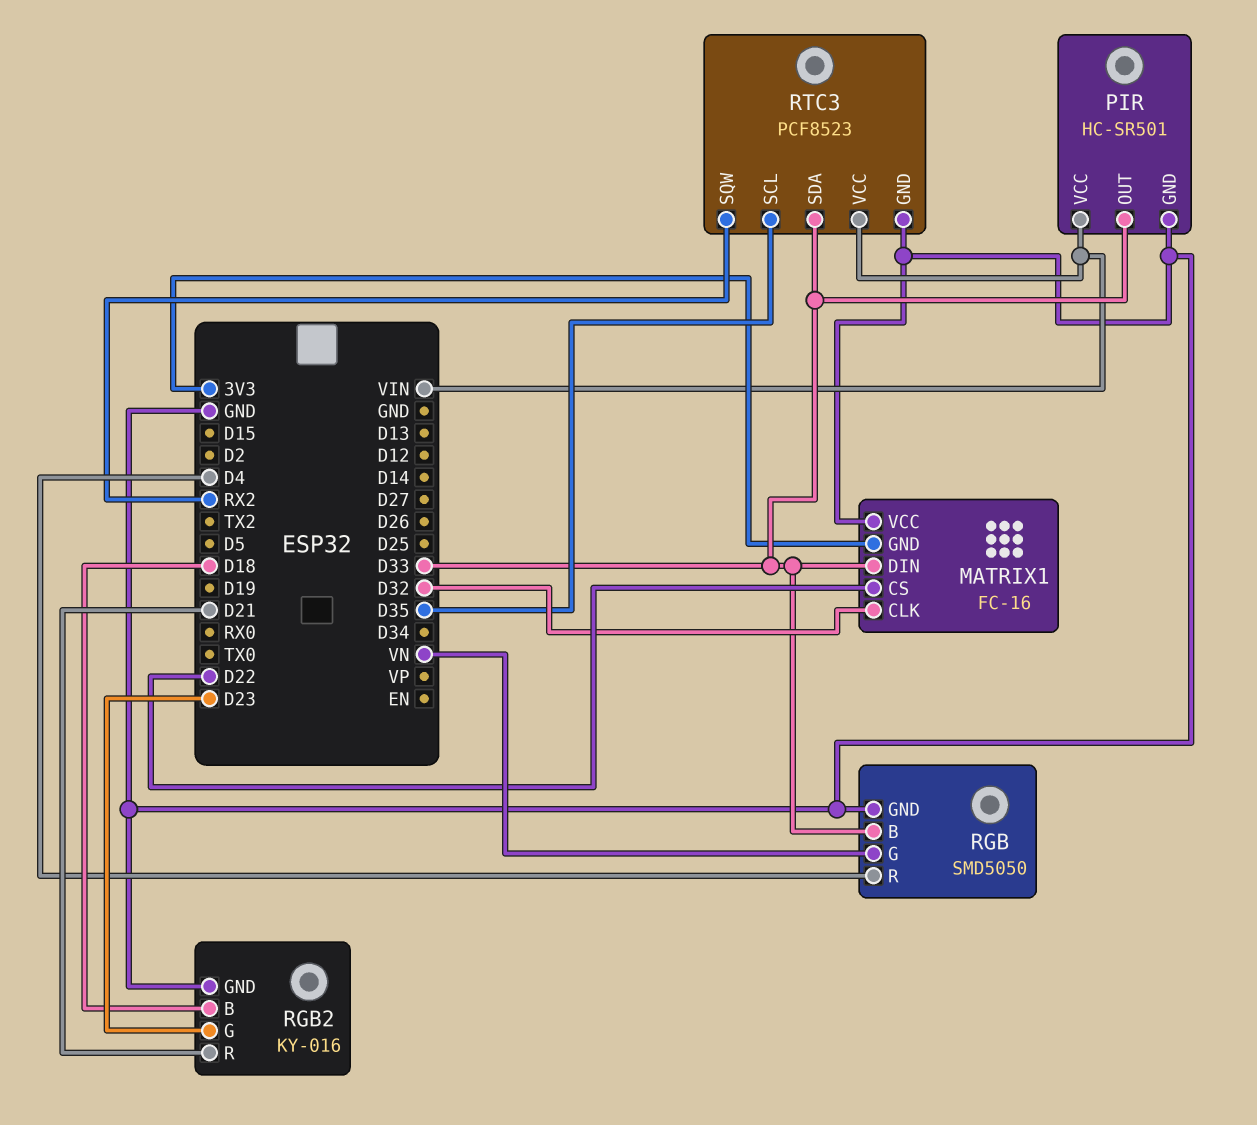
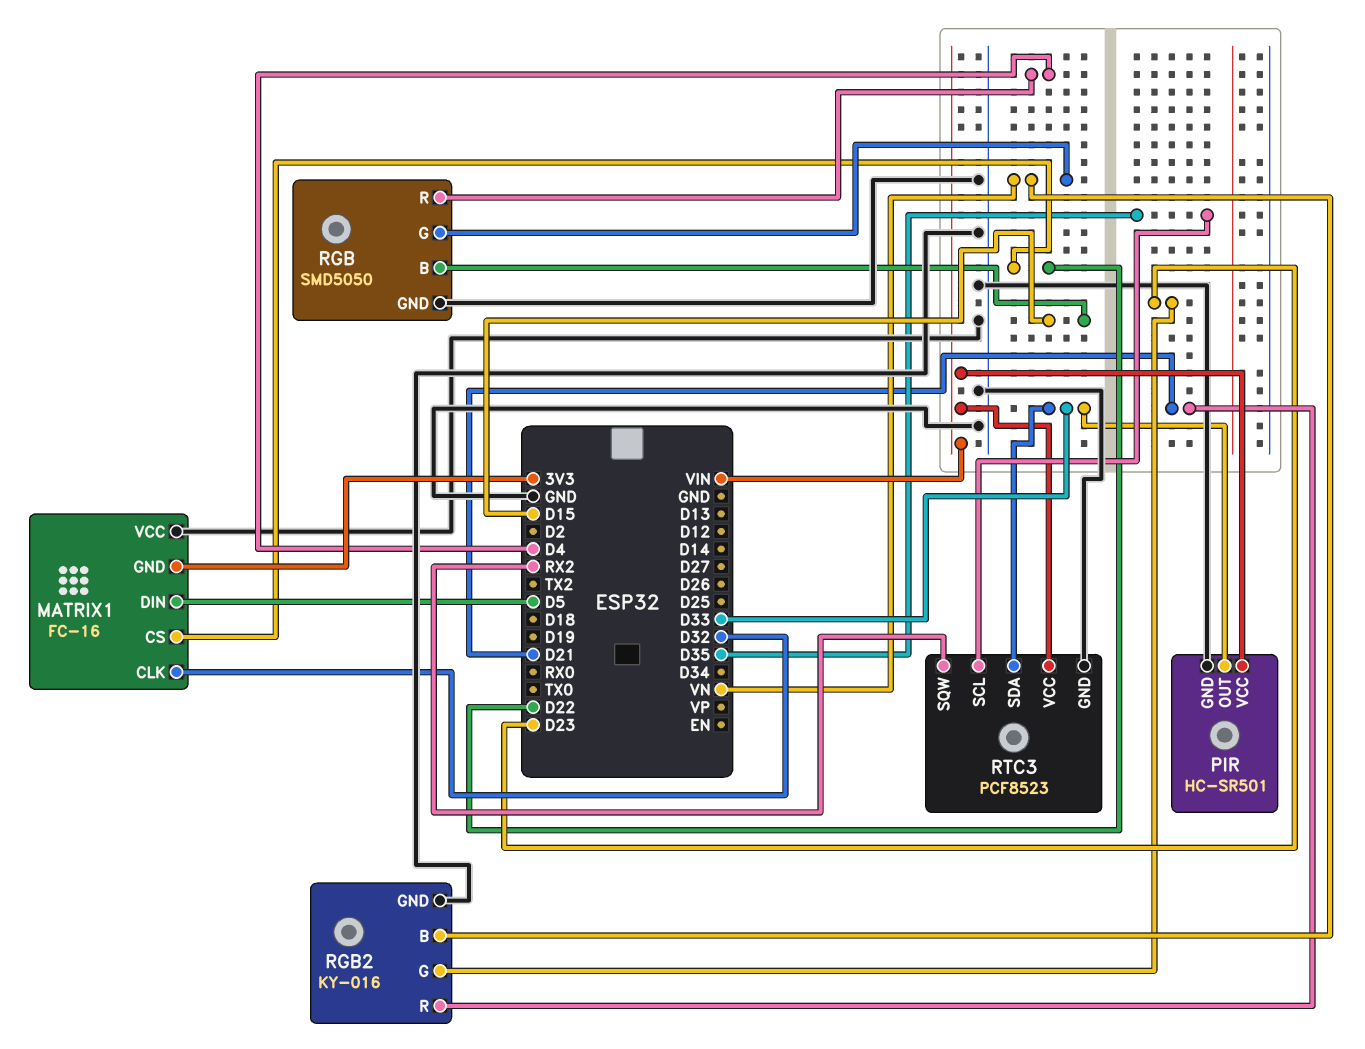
MATRIX1 pin DIN: D33 -> D5
RGB pin B: D33 -> D15
RGB2 pin B: D18 -> VN

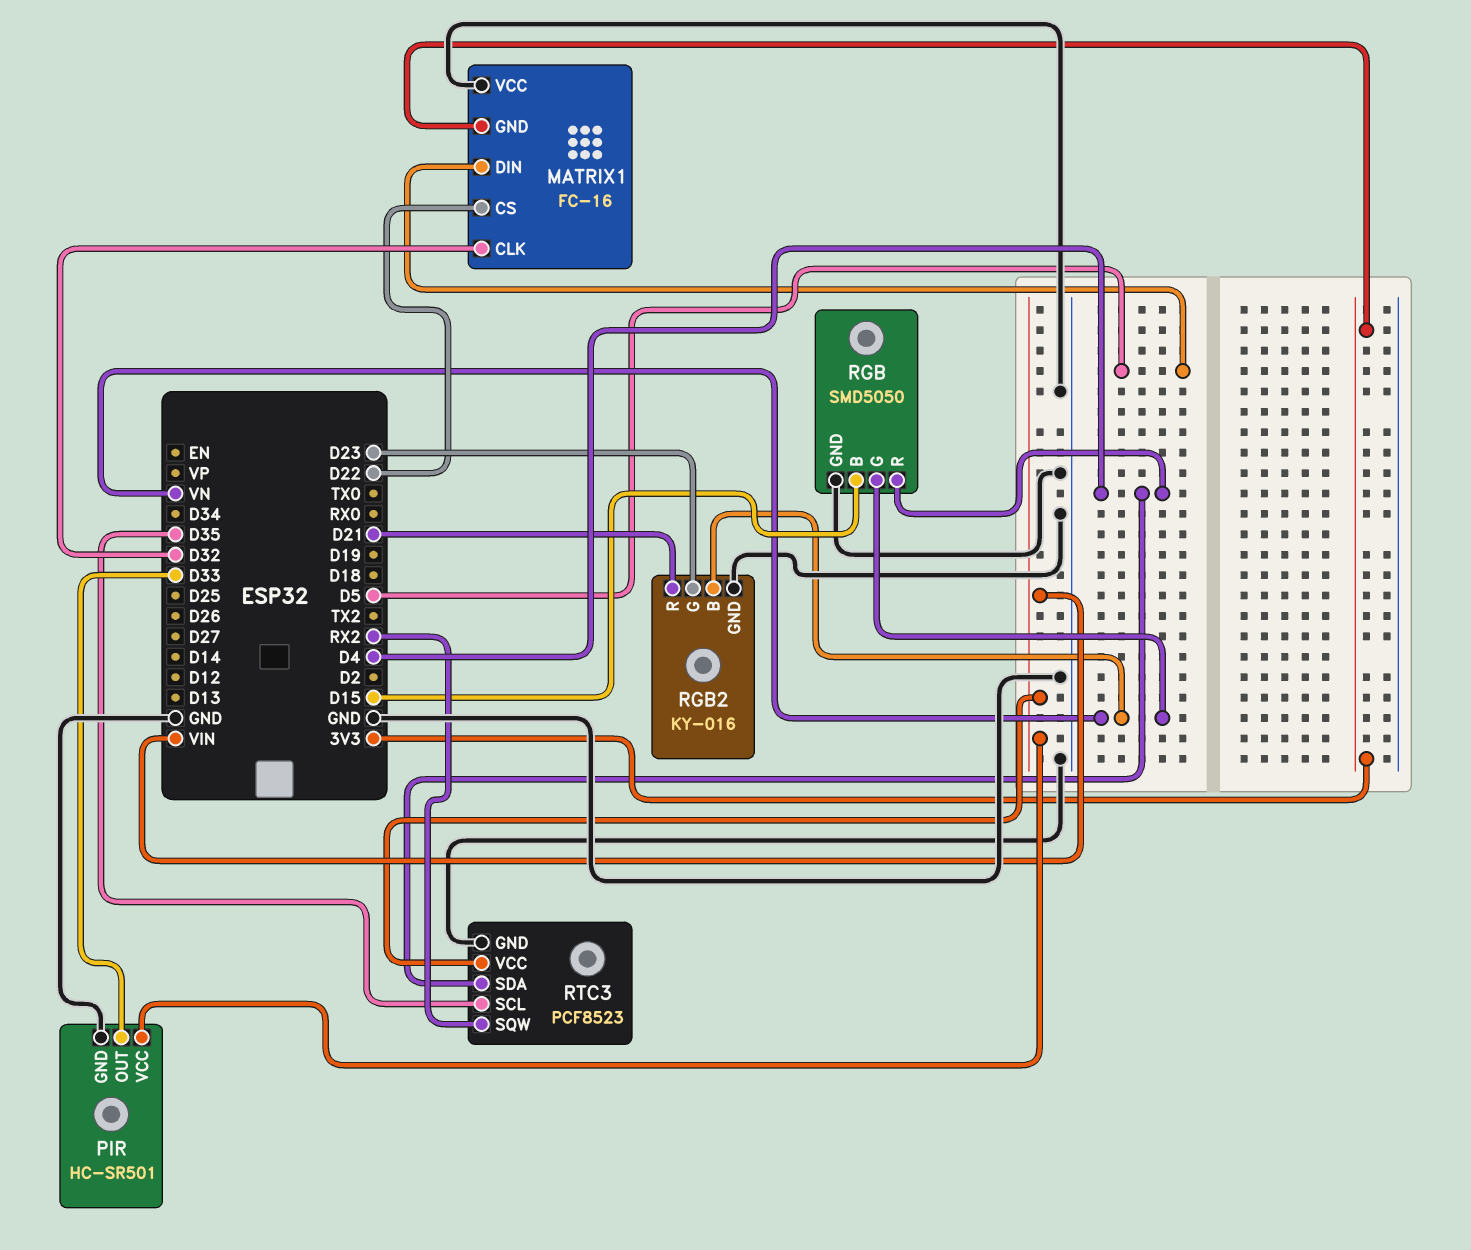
RTC3 pin SDA: D33 -> D4

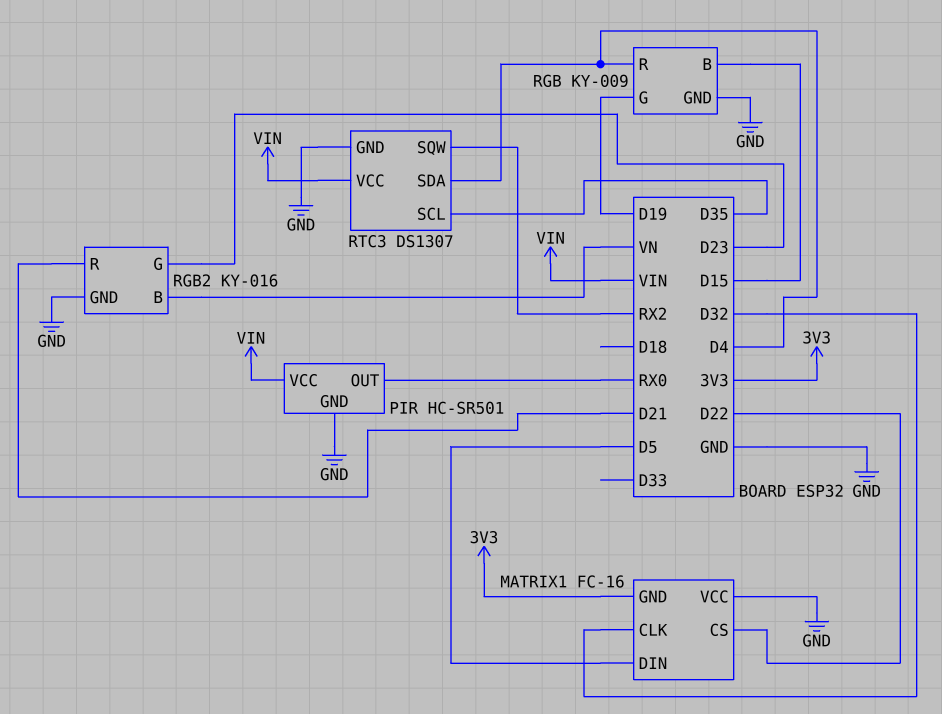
PIR pin OUT: D33 -> RX0
RGB: SMD5050 -> KY-009
RGB pin G: VN -> D19
RTC3: PCF8523 -> DS1307

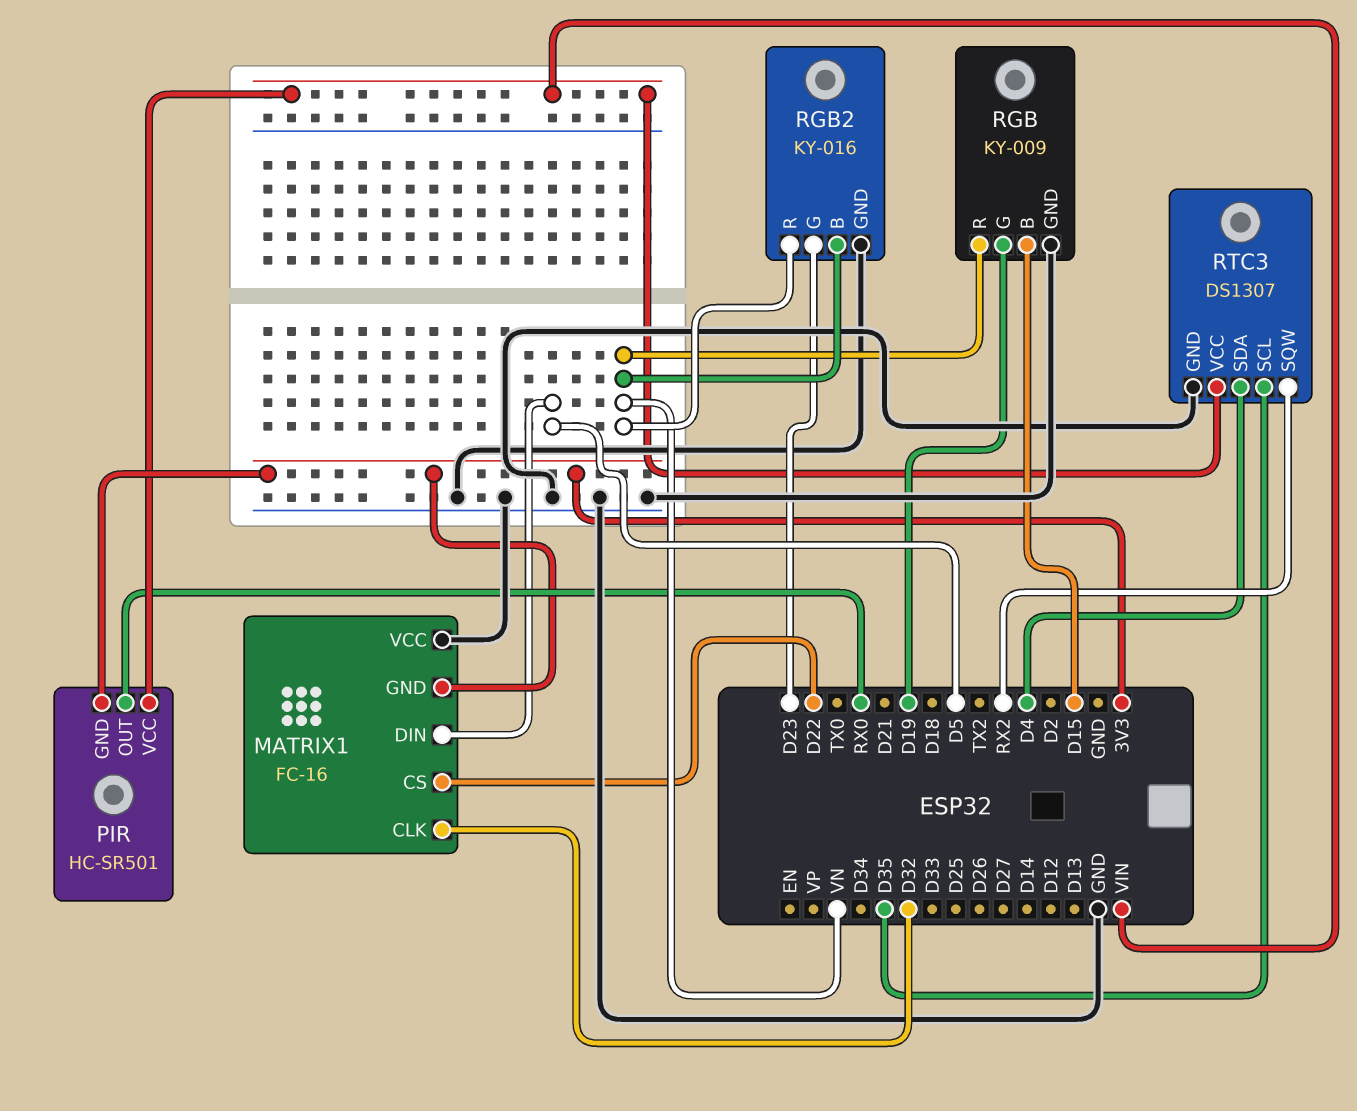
PIR pin GND: GND -> 3V3
RGB pin R: D4 -> VN
RGB2 pin R: D21 -> VN

